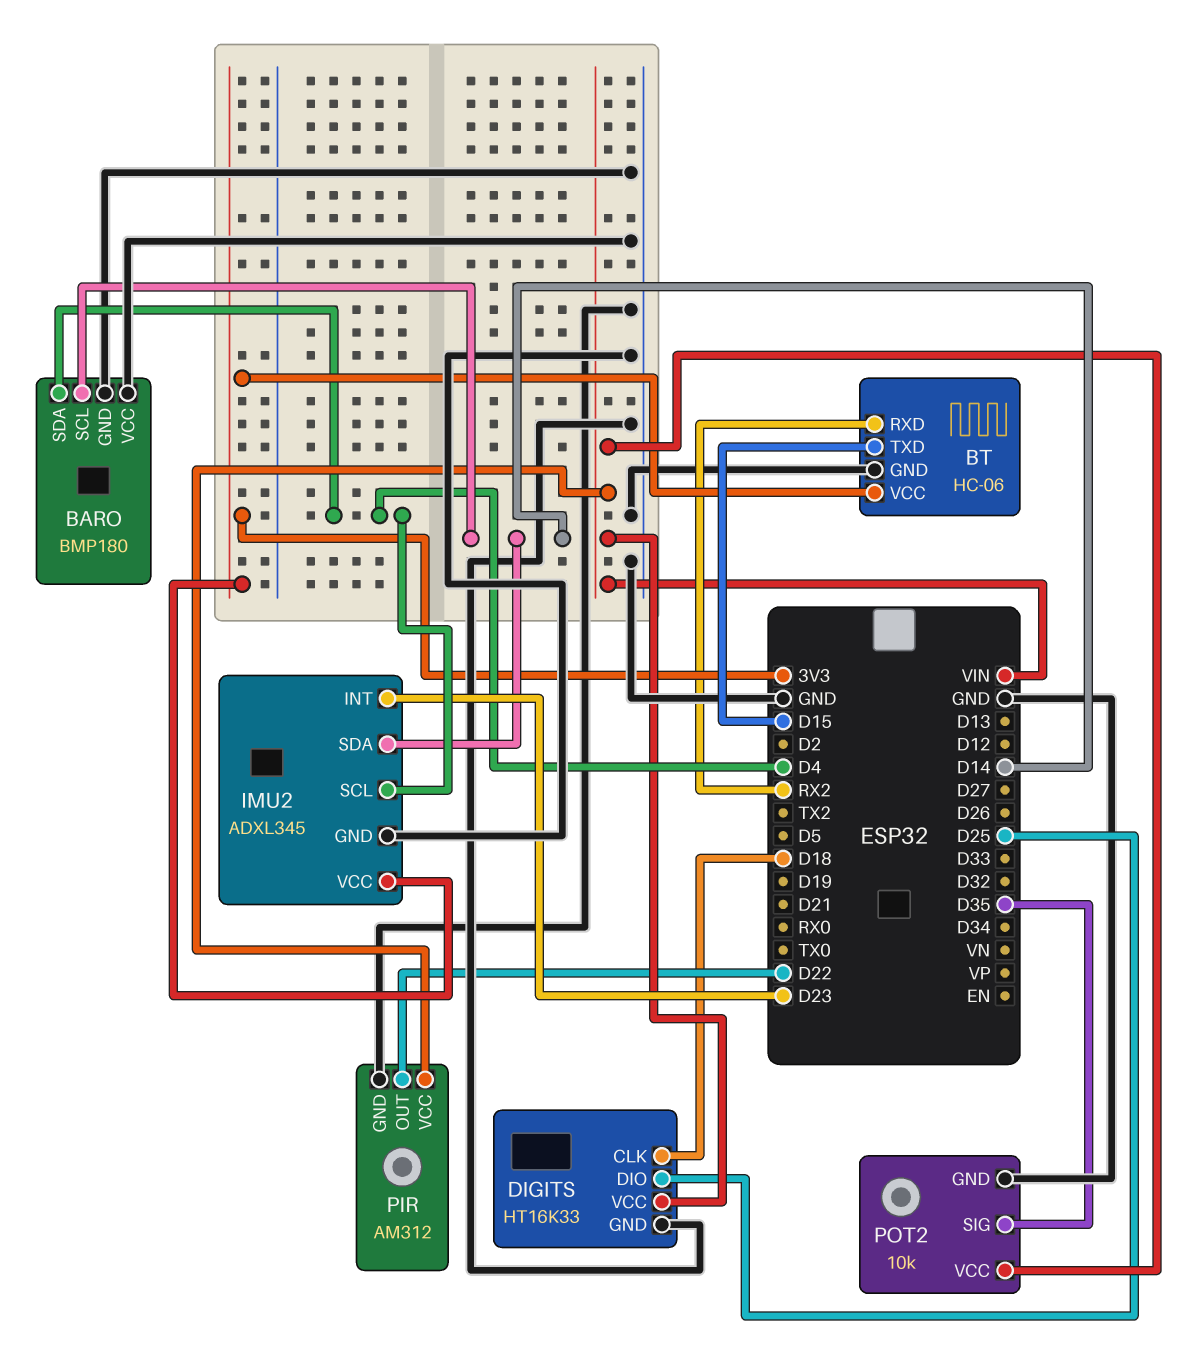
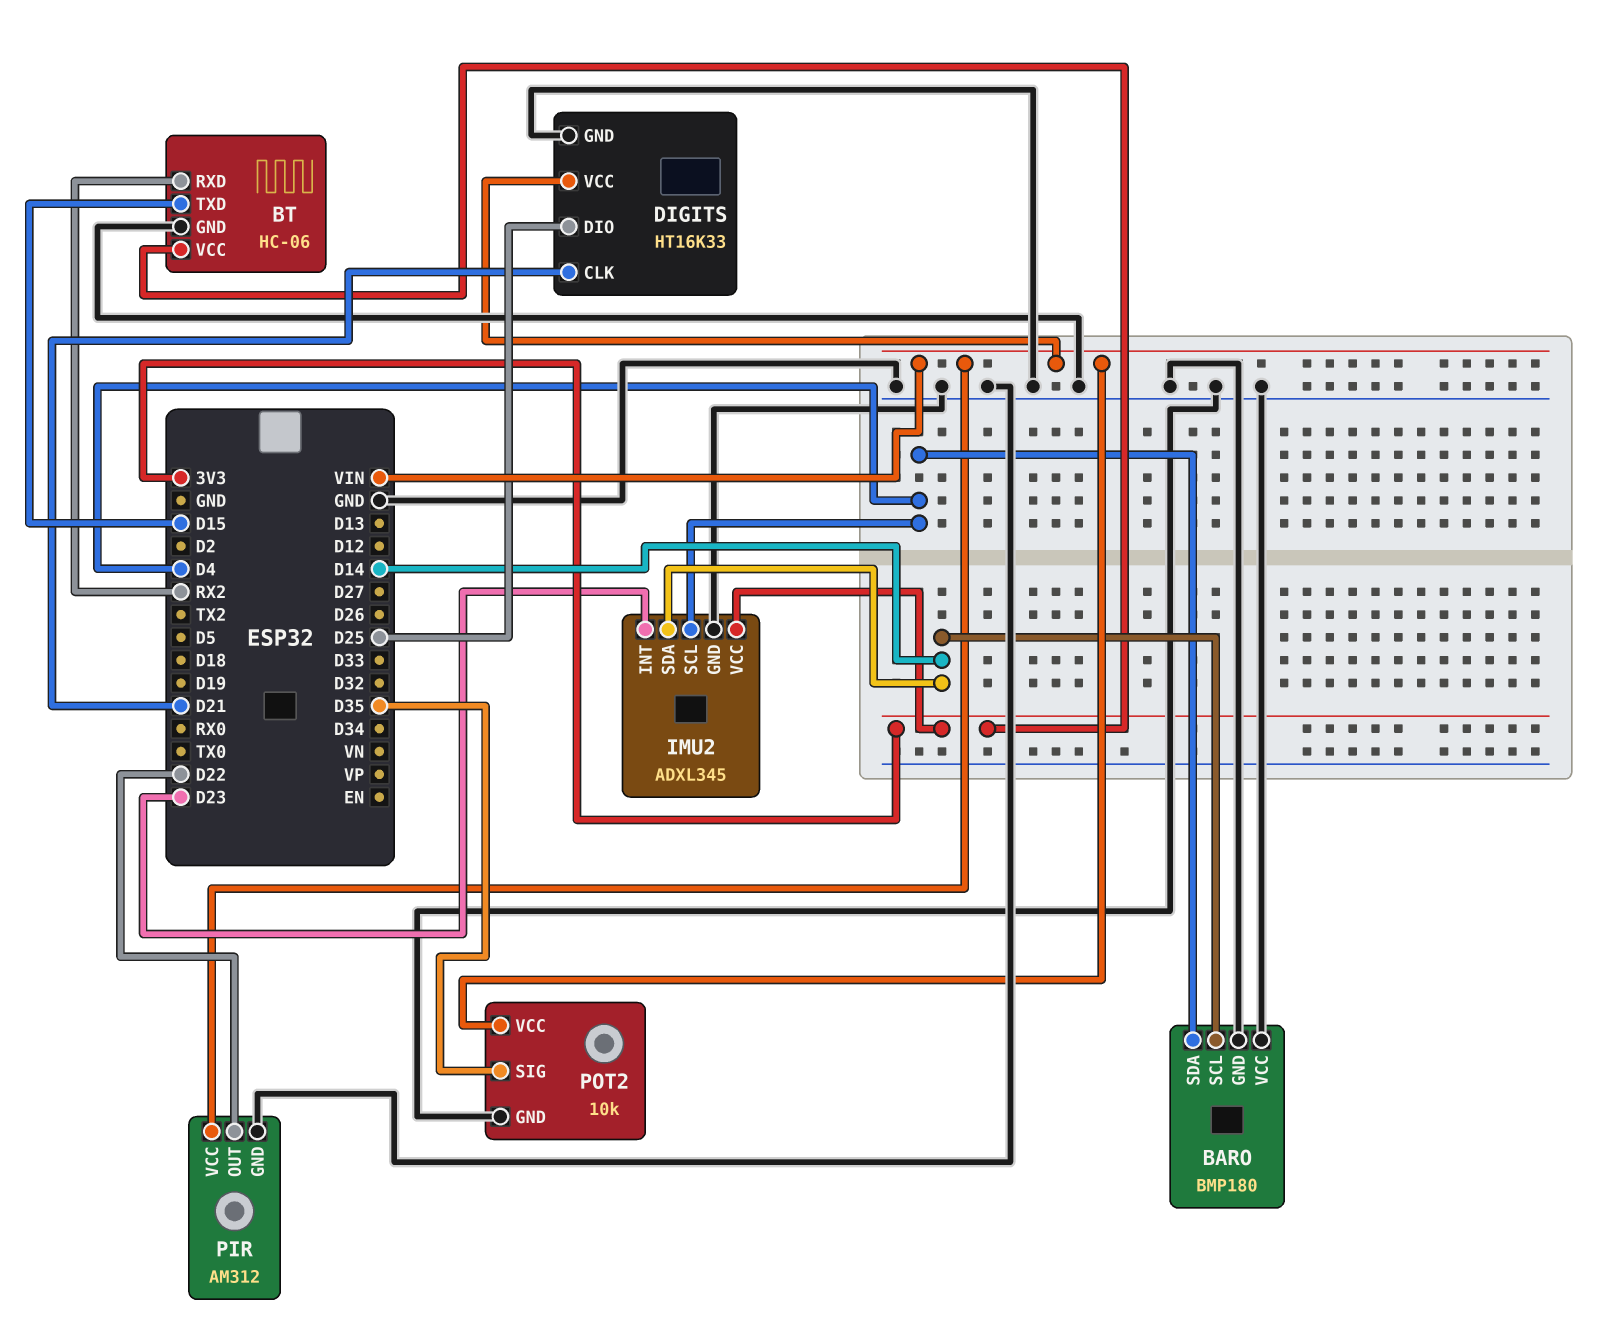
DIGITS pin CLK: D18 -> D21

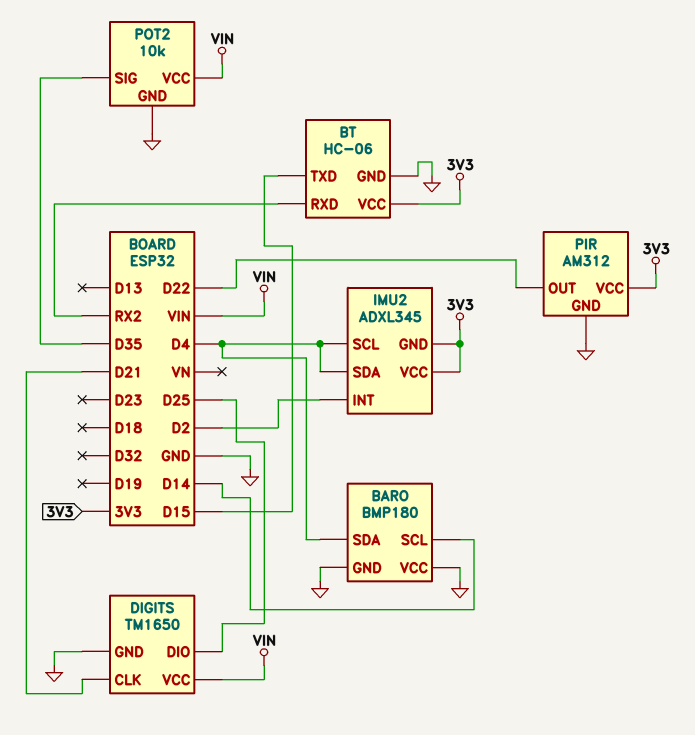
DIGITS: HT16K33 -> TM1650
IMU2 pin GND: GND -> 3V3
IMU2 pin INT: D23 -> D2
IMU2 pin SDA: D14 -> D4
PIR pin VCC: VIN -> 3V3

